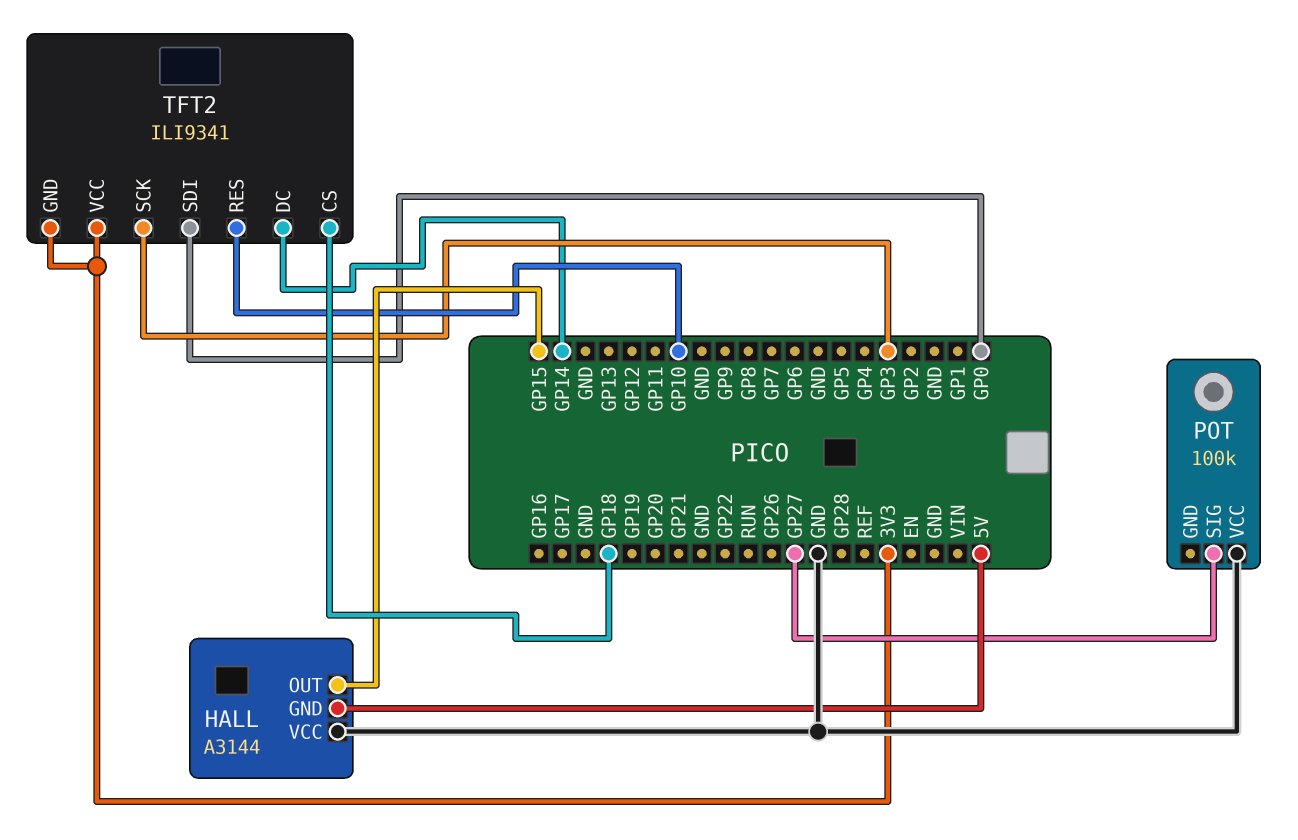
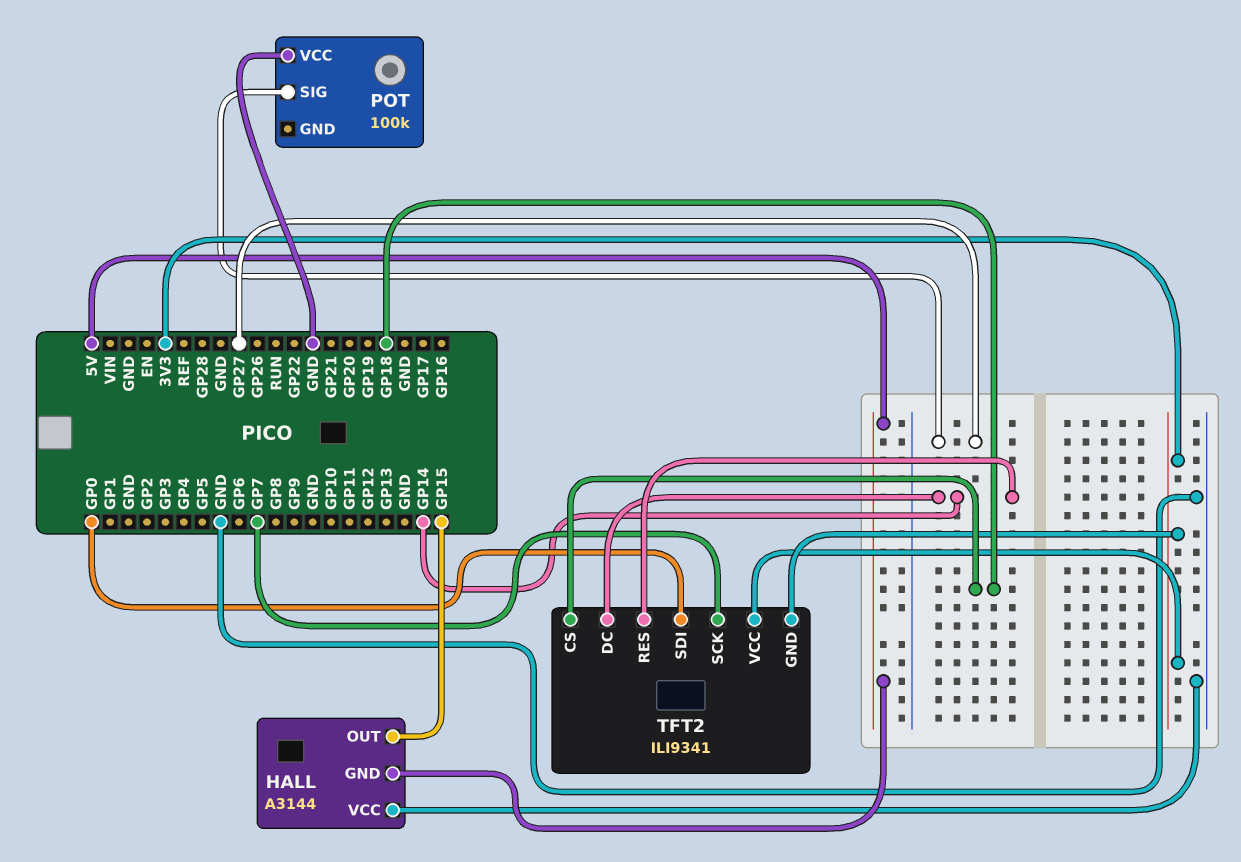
TFT2 pin RES: GP10 -> GP14
TFT2 pin SCK: GP3 -> GP7

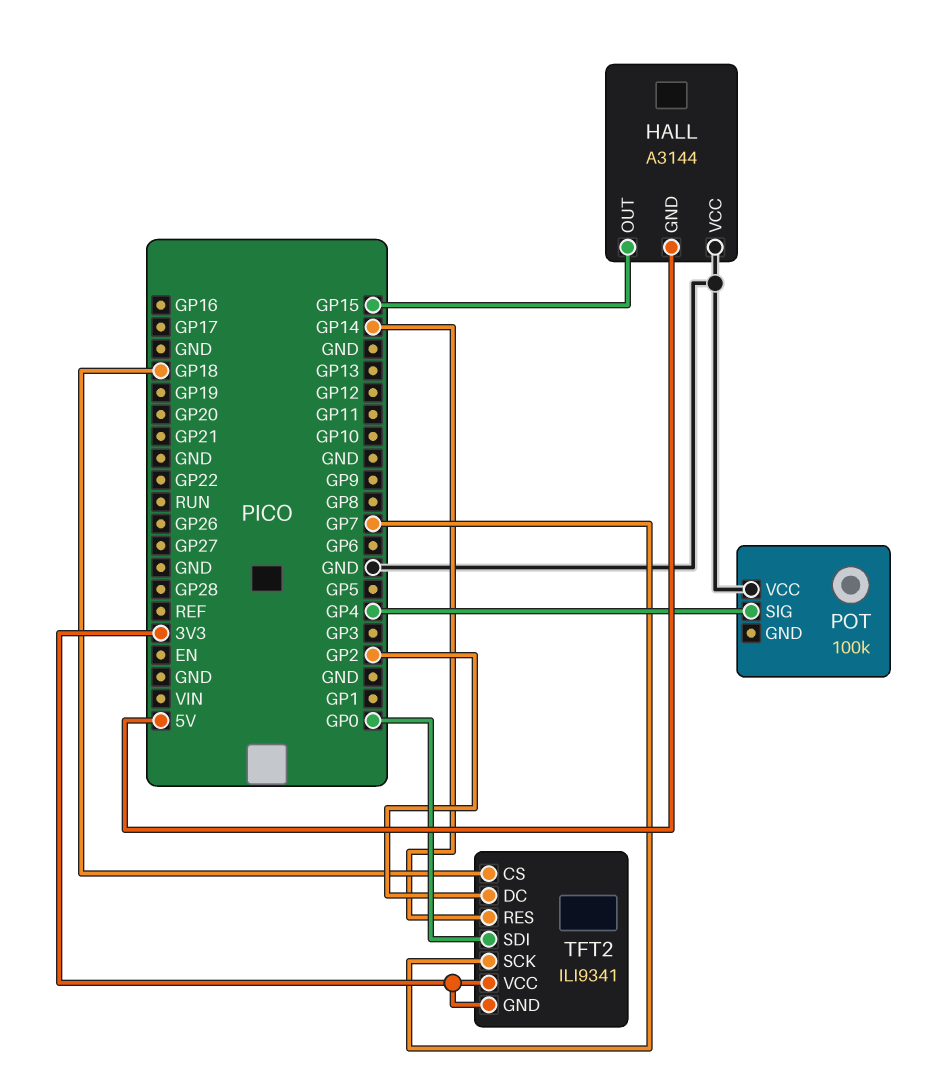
POT pin SIG: GP27 -> GP4
TFT2 pin DC: GP14 -> GP2

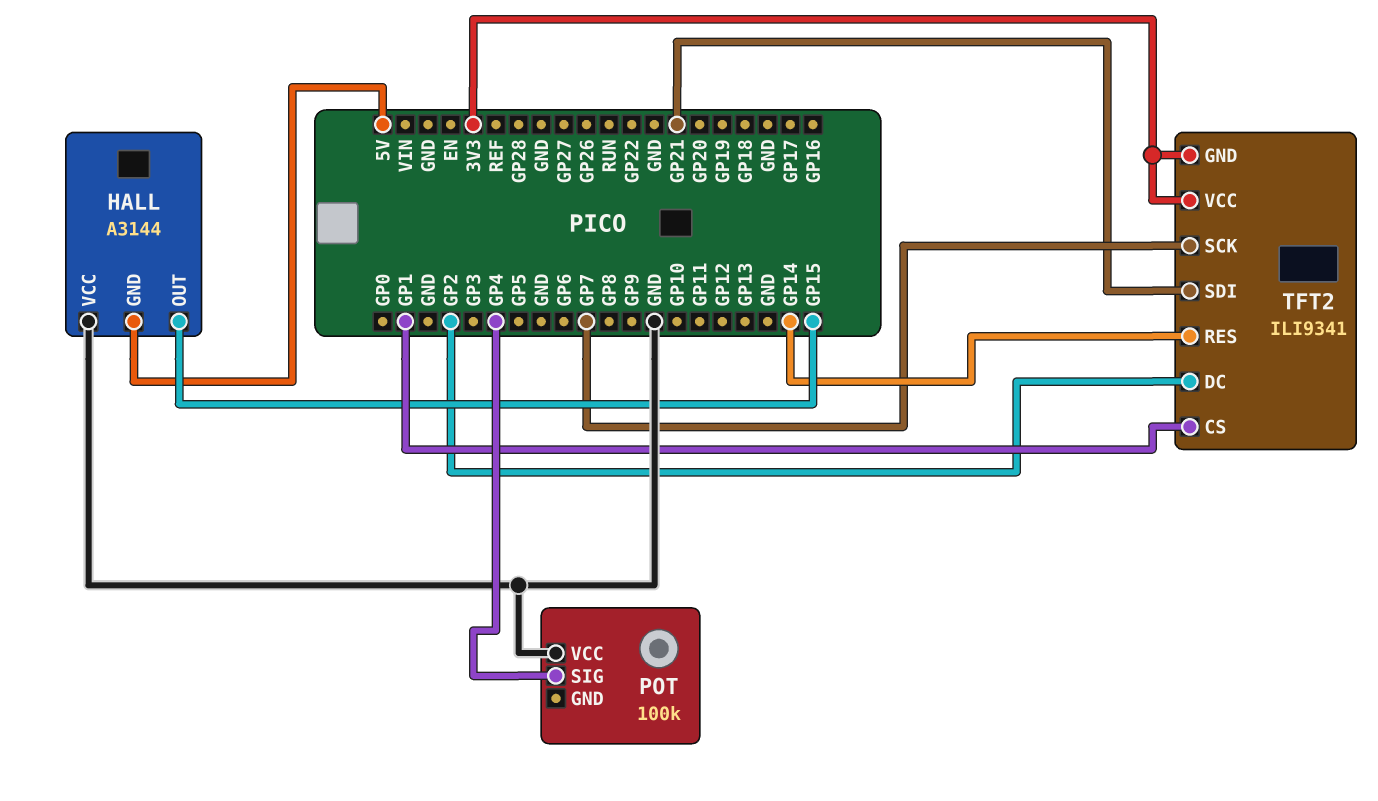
TFT2 pin CS: GP18 -> GP1
TFT2 pin SDI: GP0 -> GP21

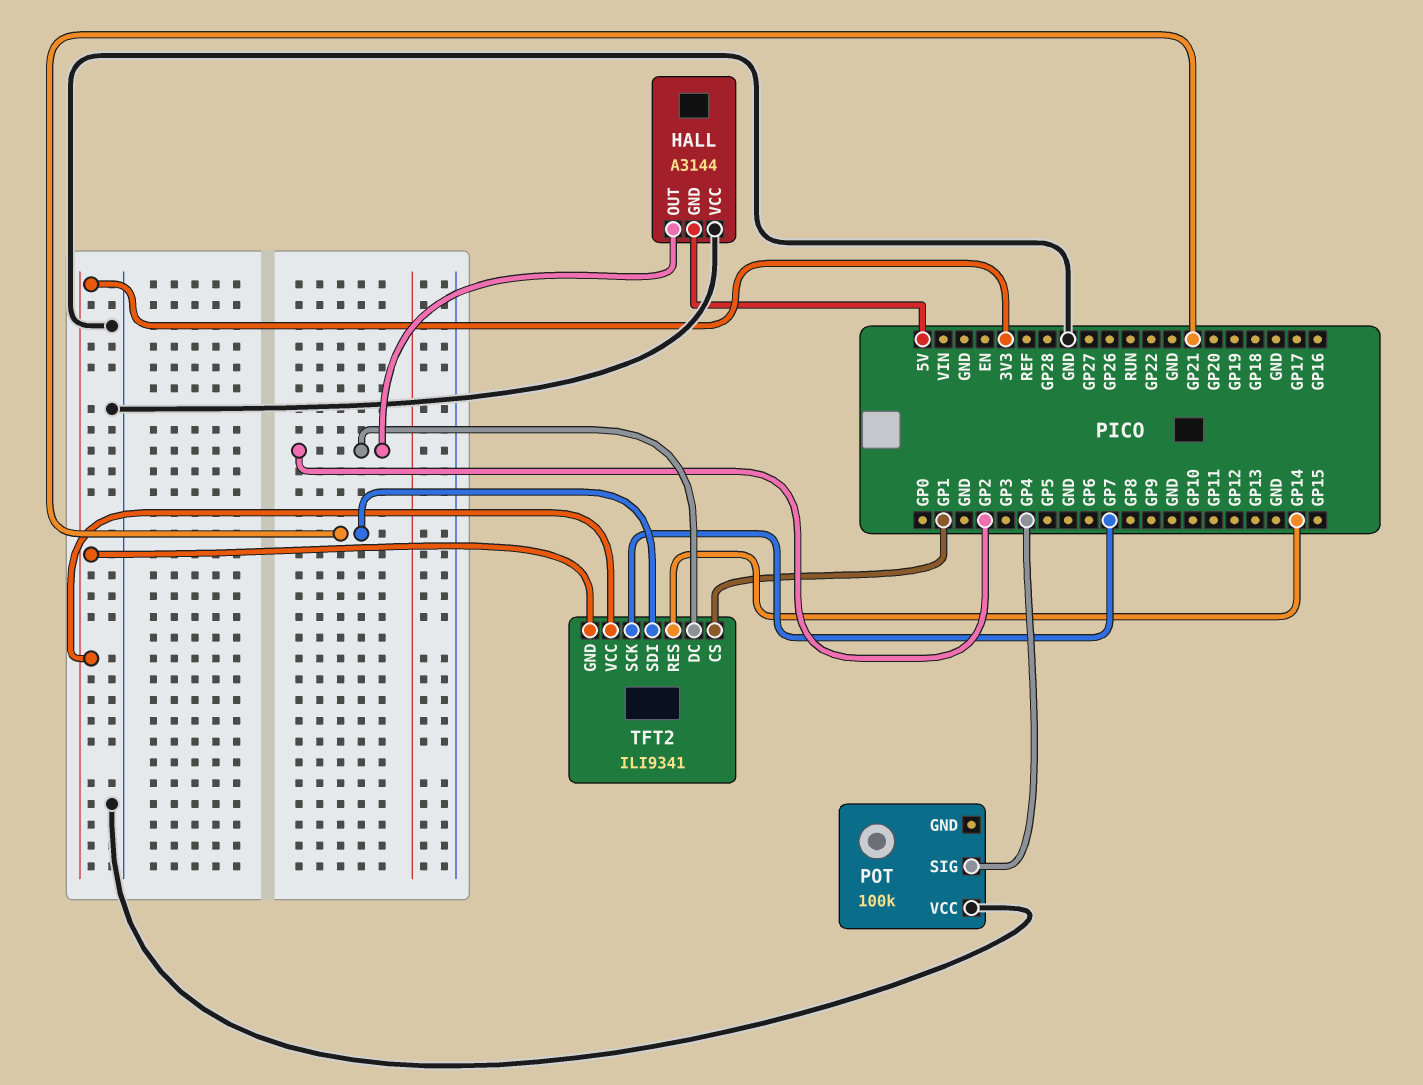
HALL pin OUT: GP15 -> GP2

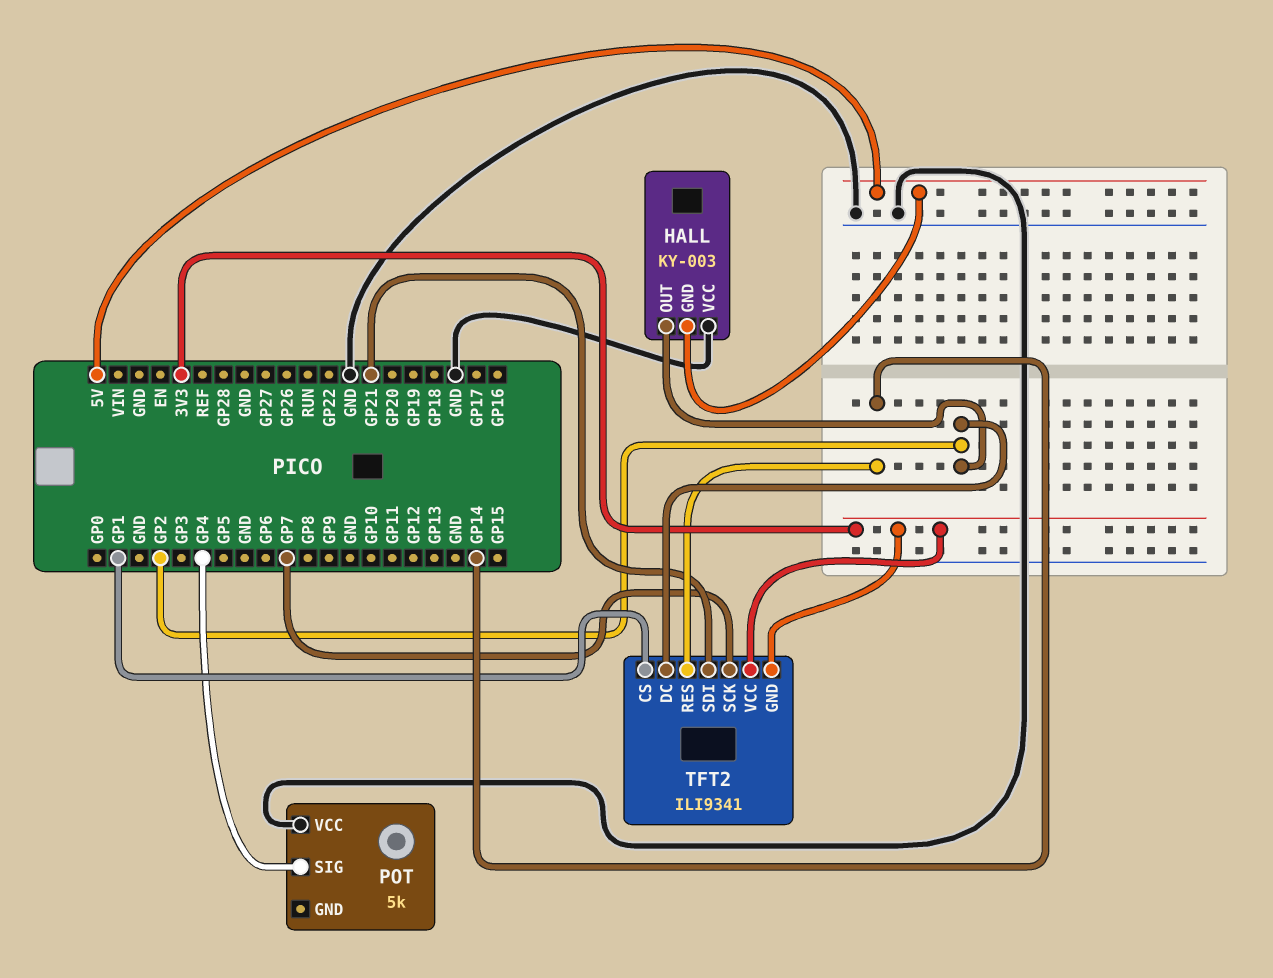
HALL: A3144 -> KY-003
POT: 100k -> 5k

